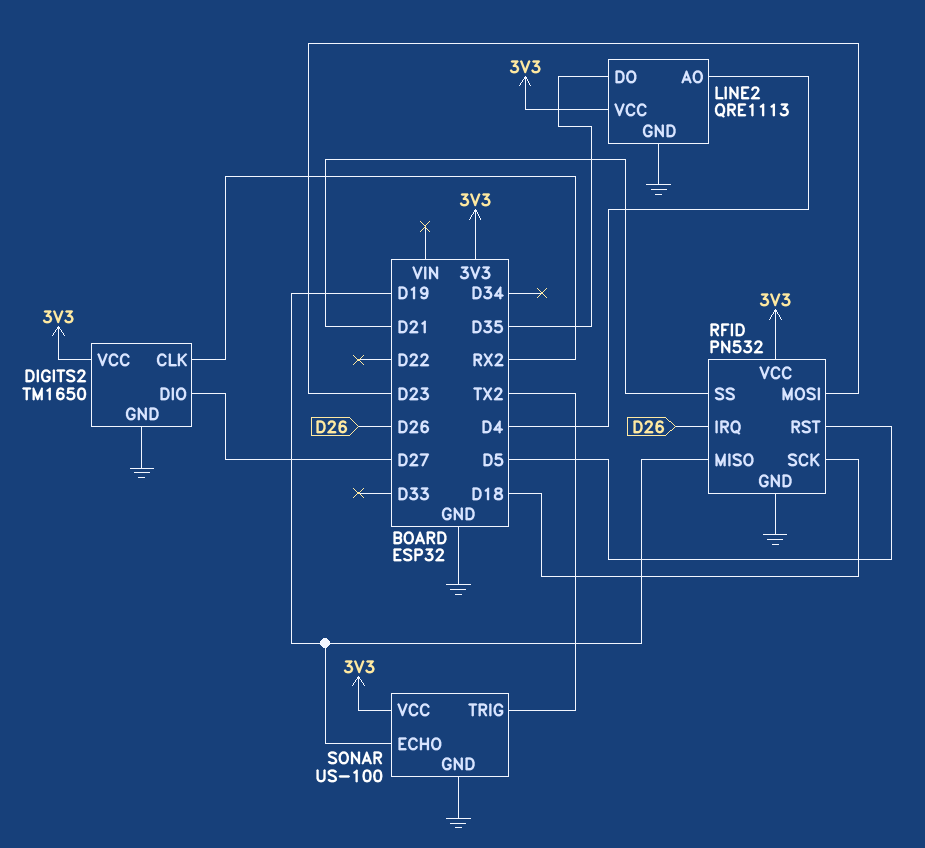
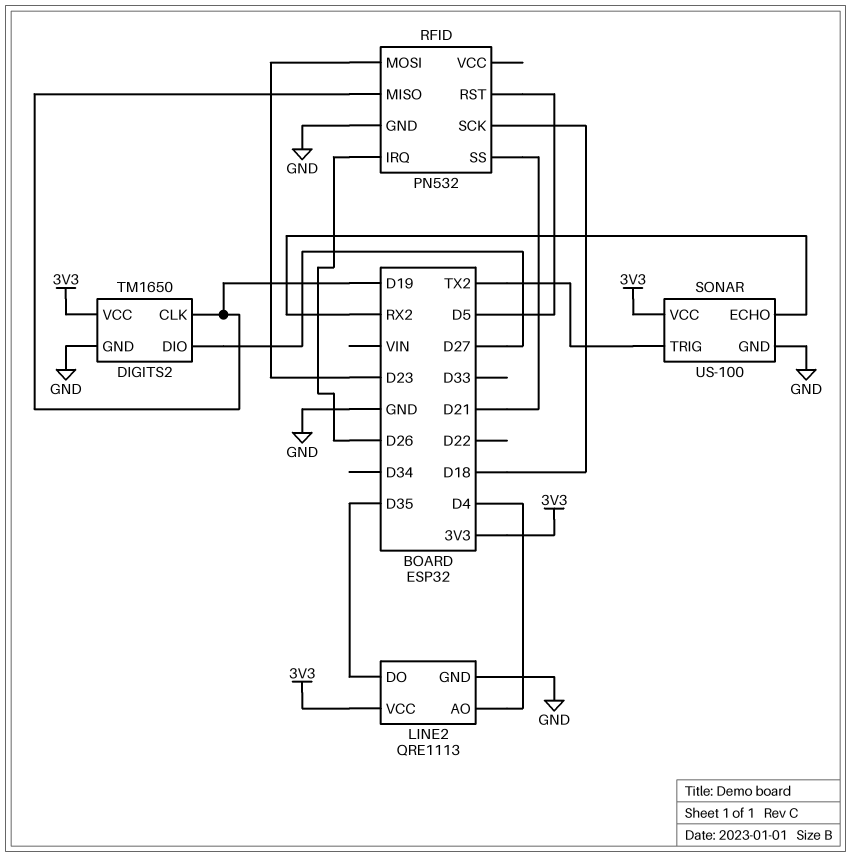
DIGITS2 pin CLK: RX2 -> D19
RFID pin VCC: 3V3 -> none
SONAR pin ECHO: D19 -> RX2

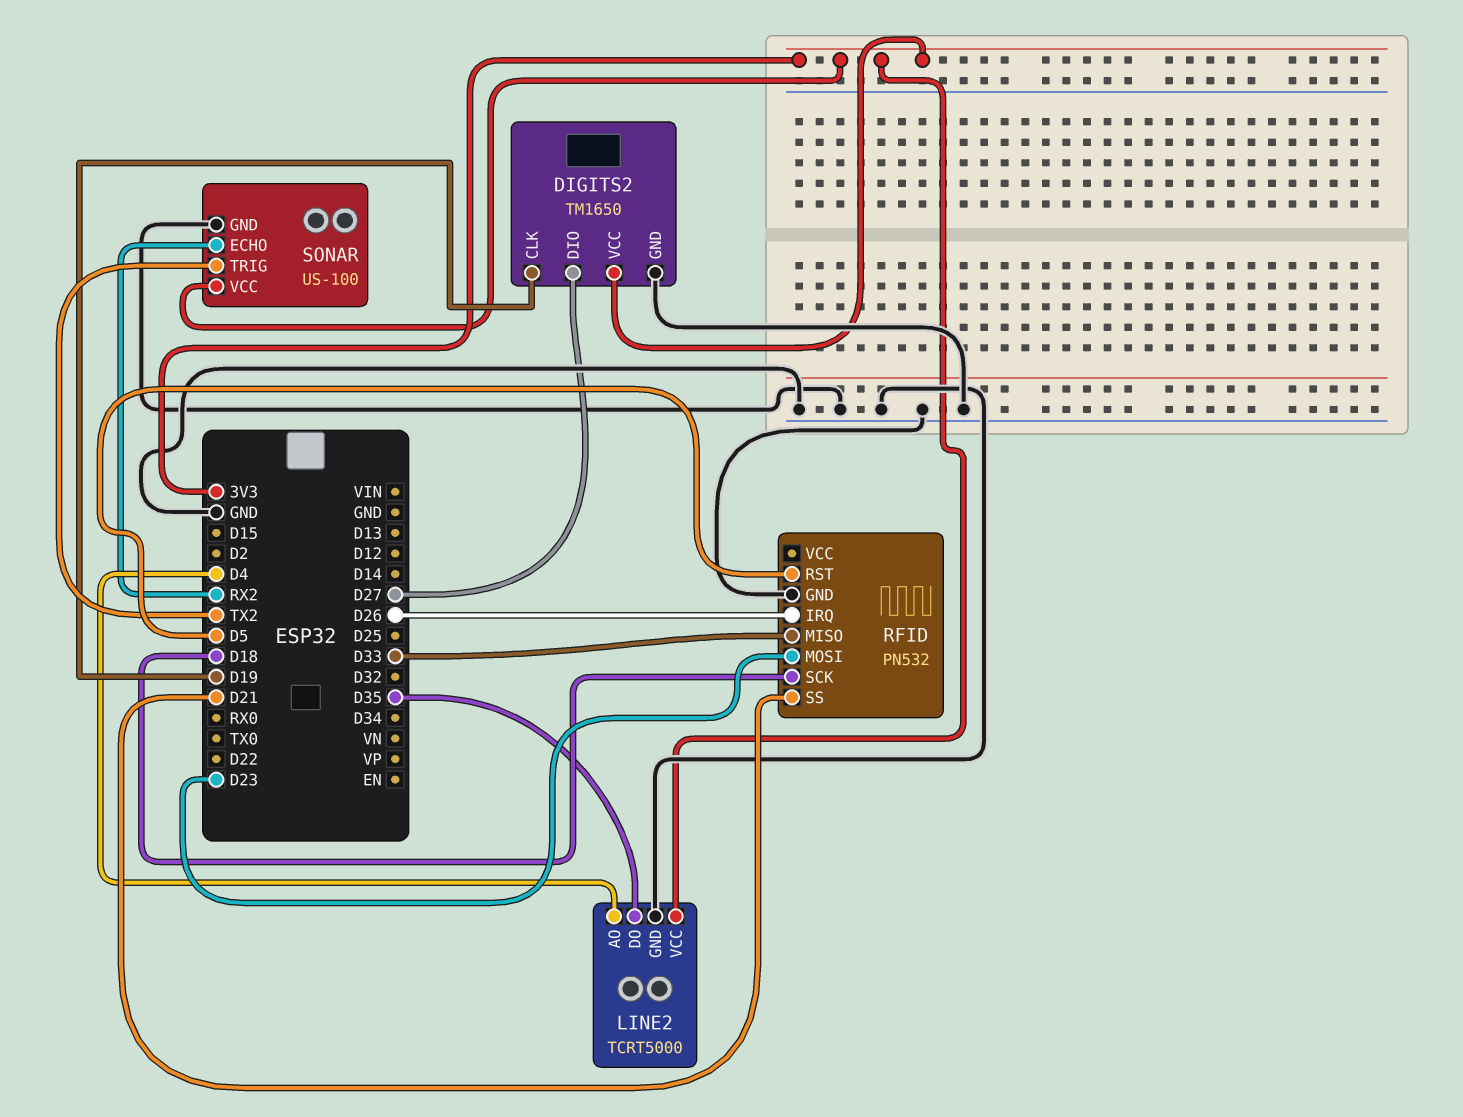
LINE2: QRE1113 -> TCRT5000
RFID pin MISO: D19 -> D33

